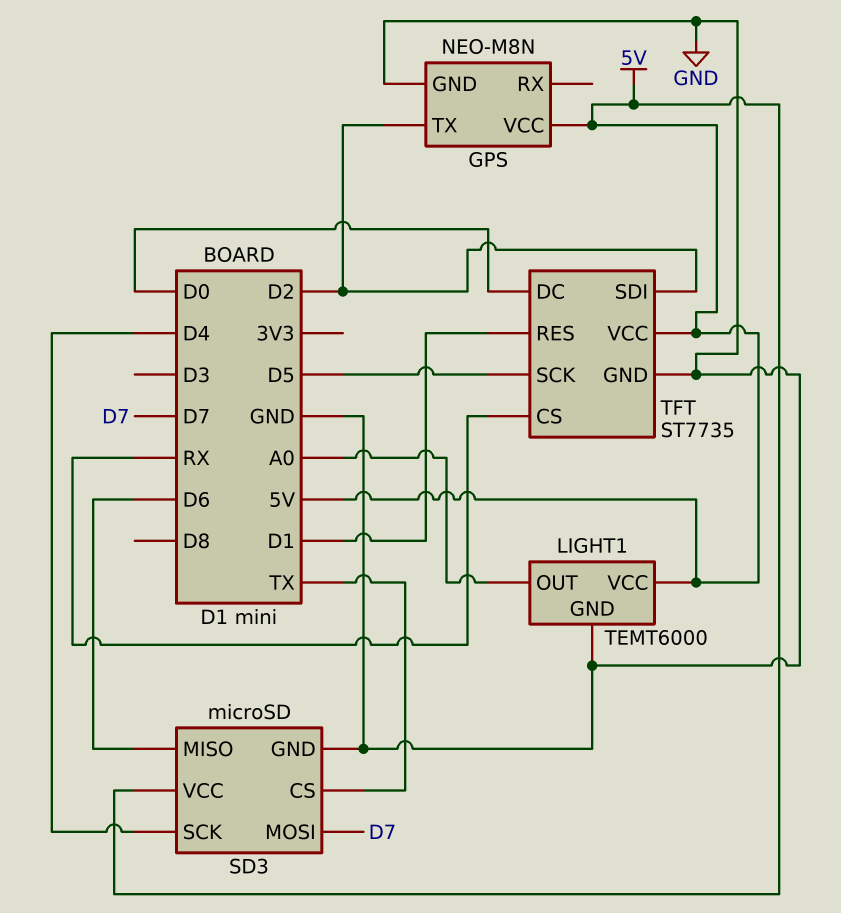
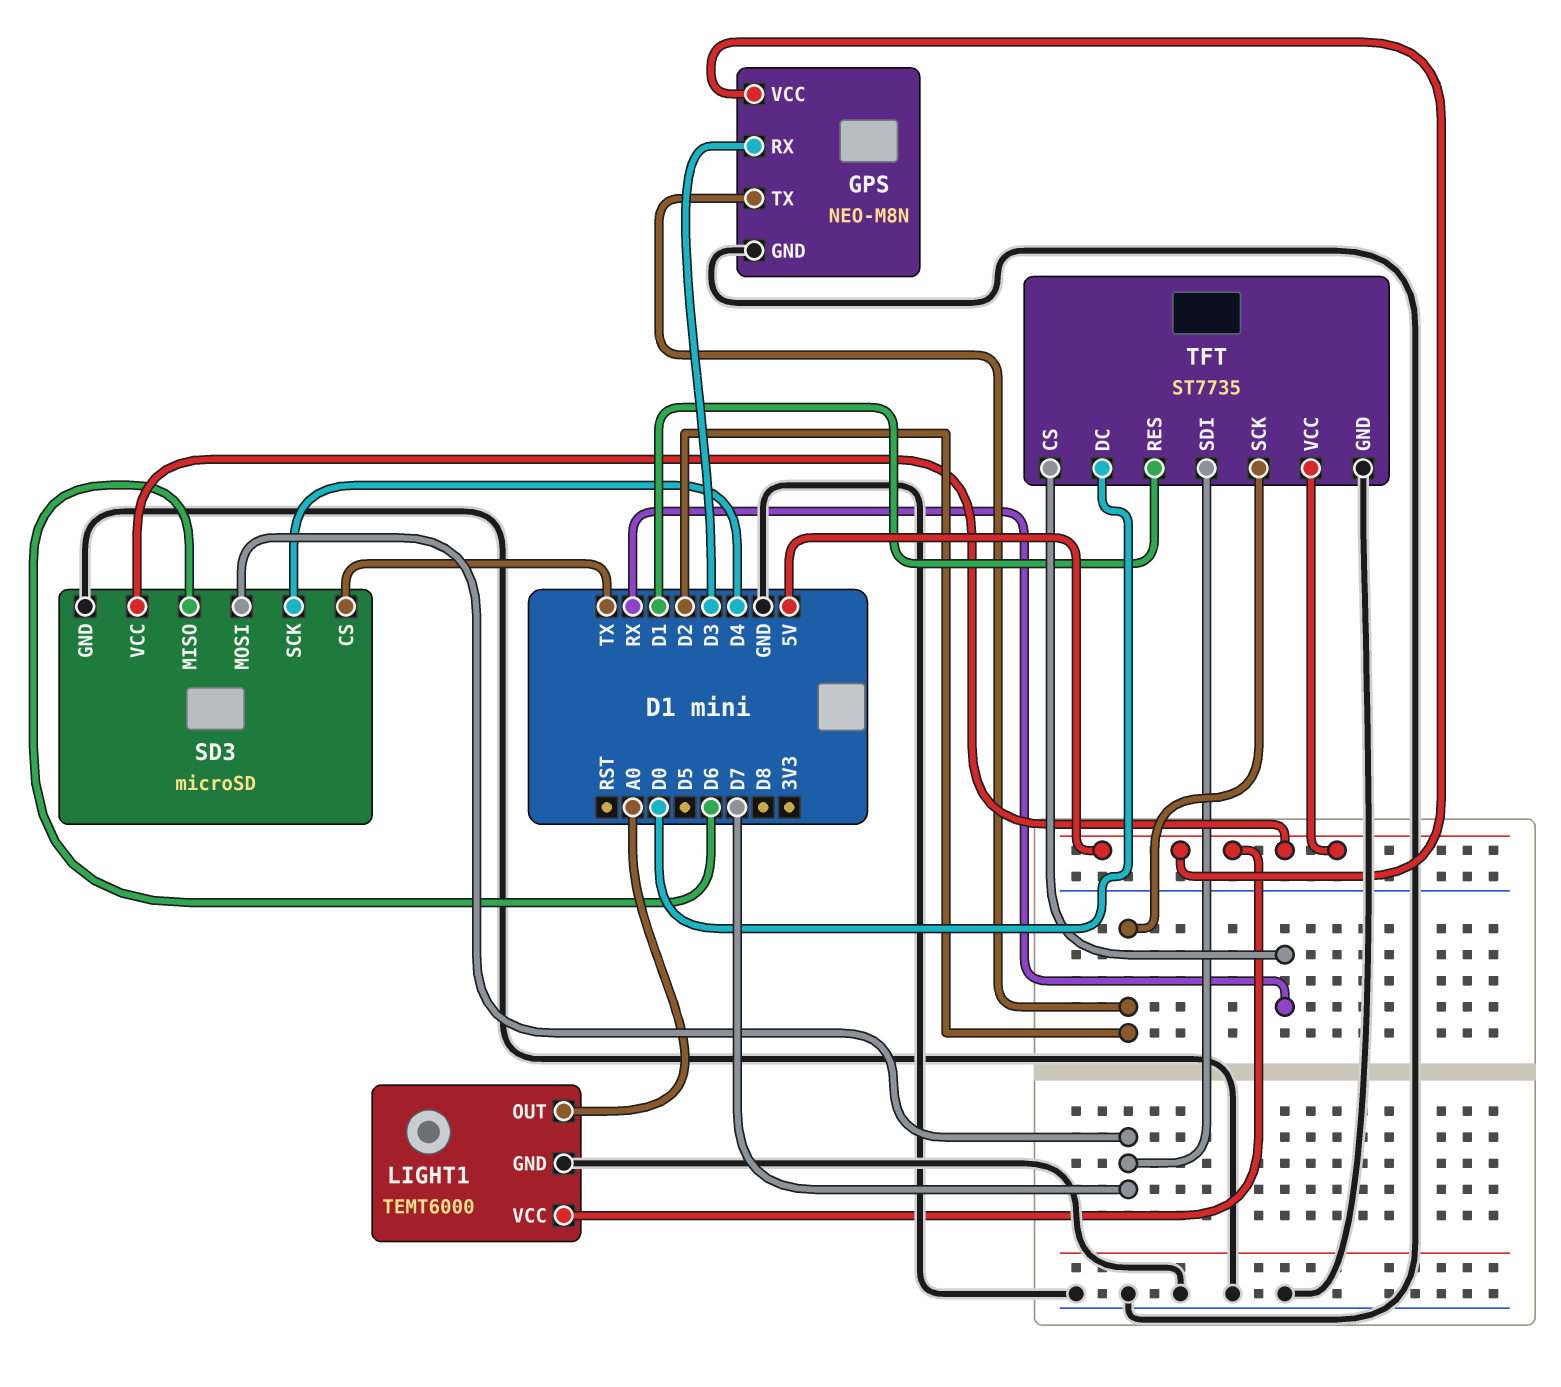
GPS pin RX: none -> D3
TFT pin SCK: D5 -> D2
TFT pin SDI: D2 -> D7

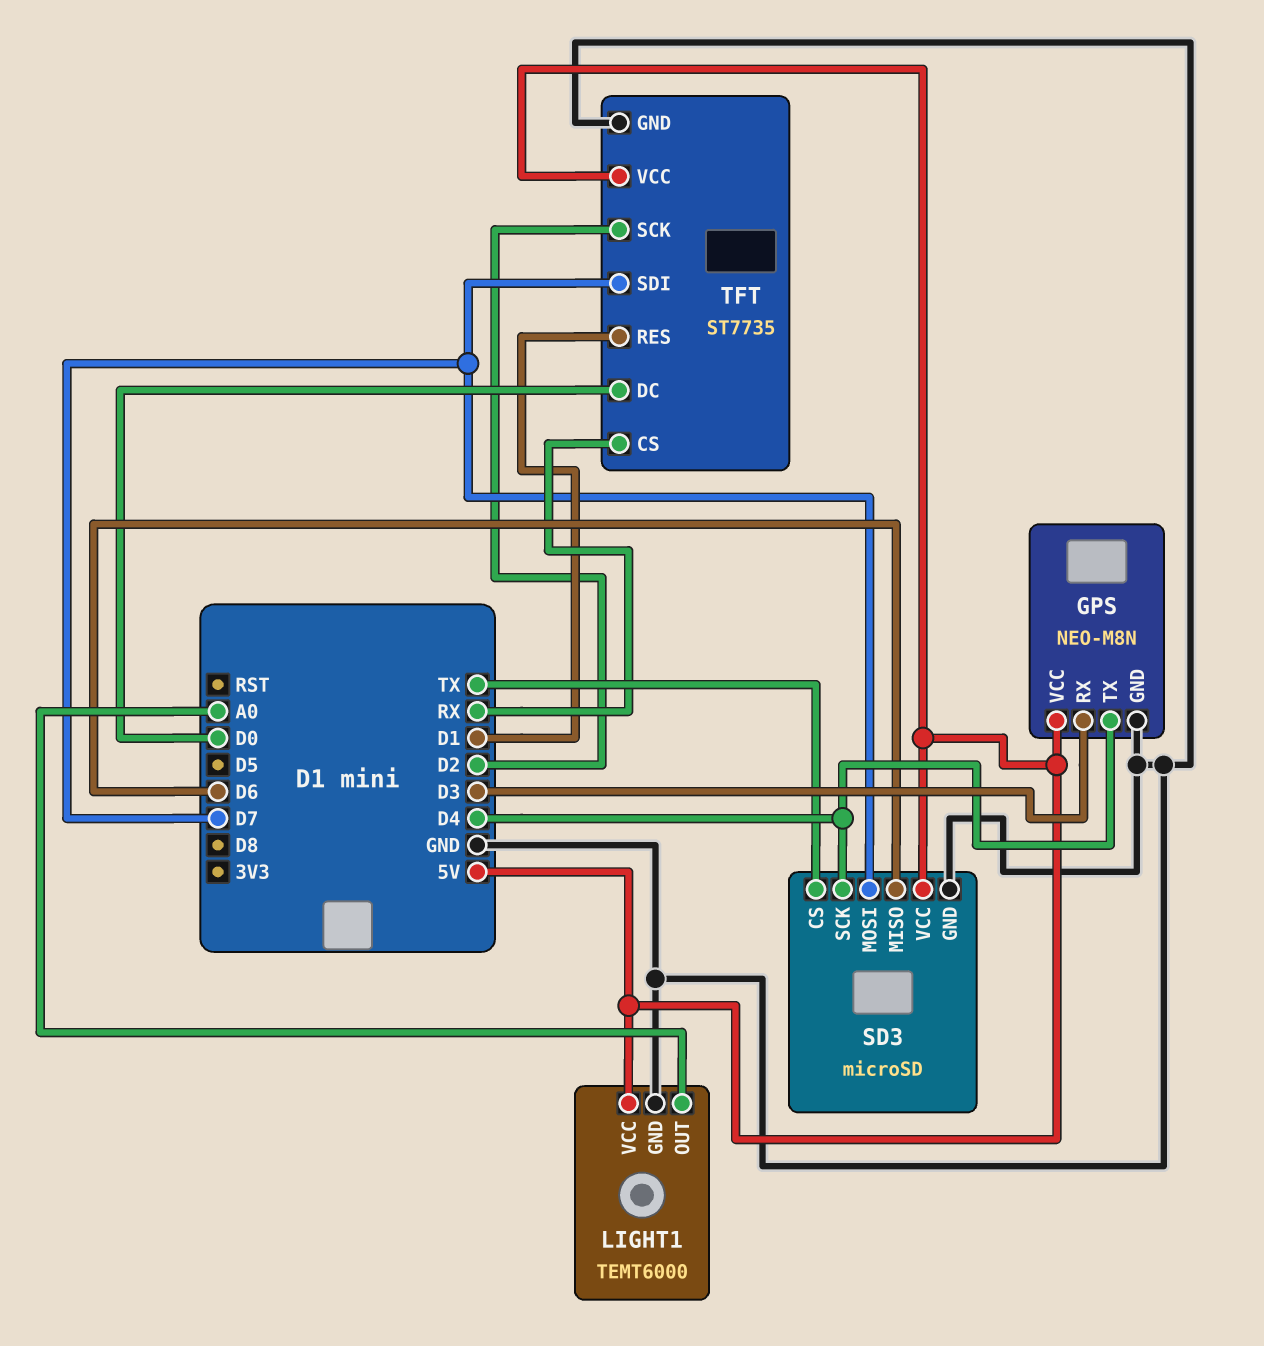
GPS pin TX: D2 -> D4

